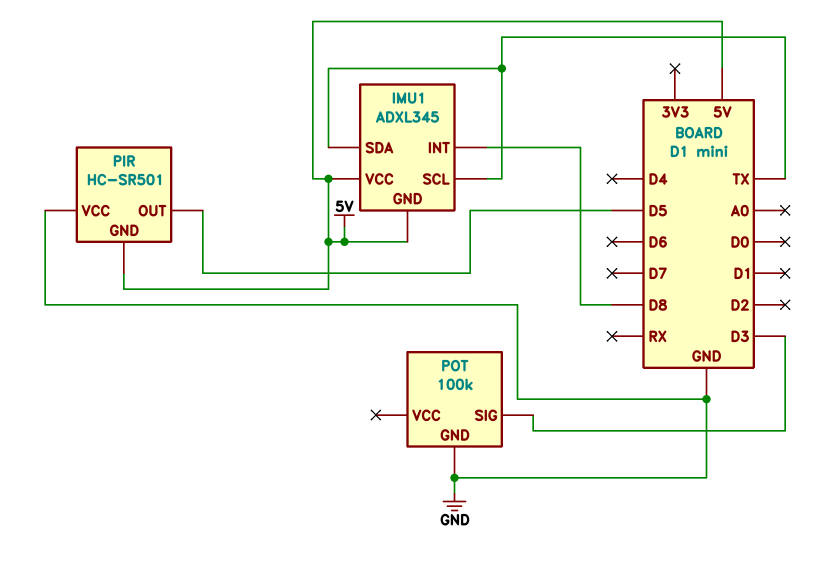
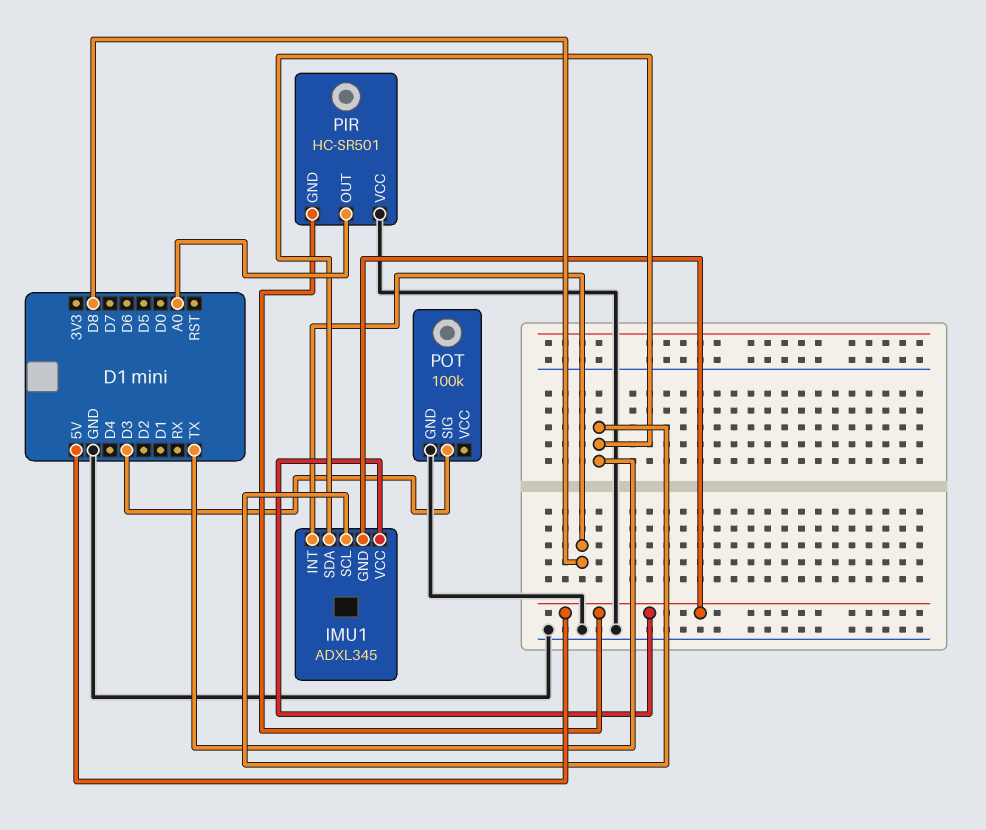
PIR pin OUT: D5 -> A0

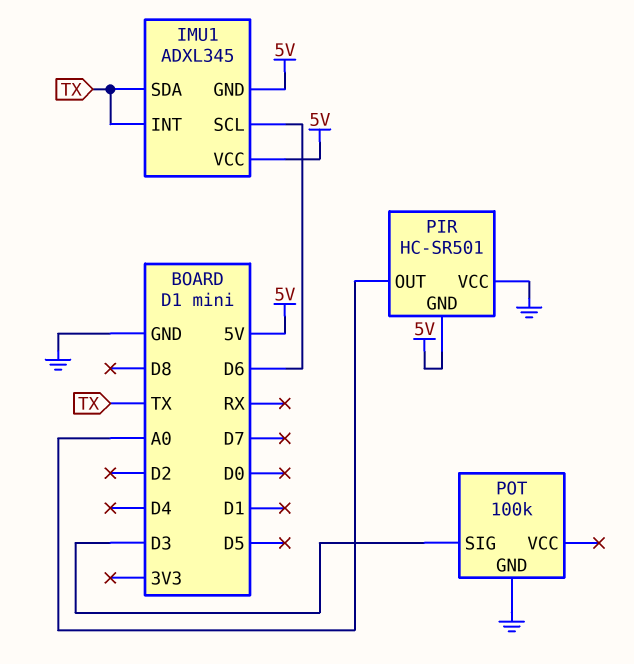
IMU1 pin INT: D8 -> TX
IMU1 pin SCL: TX -> D6

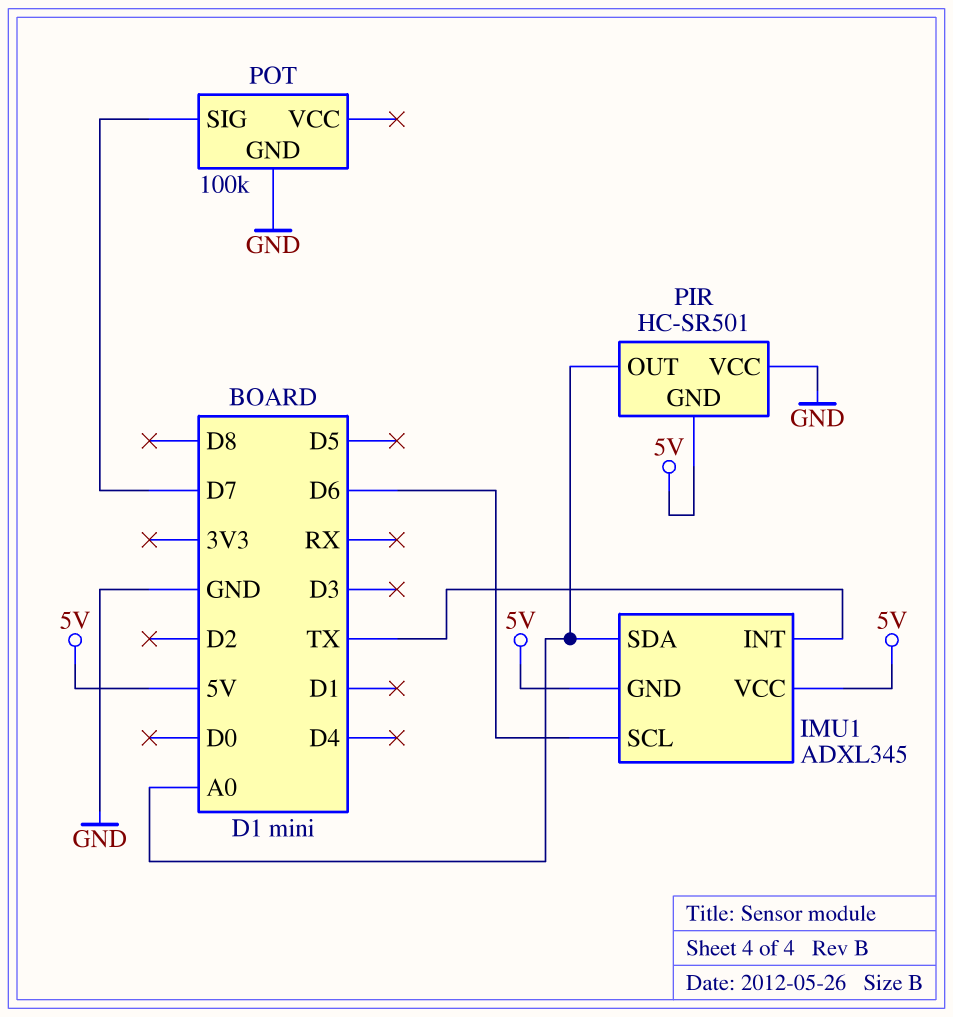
IMU1 pin SDA: TX -> A0
POT pin SIG: D3 -> D7

